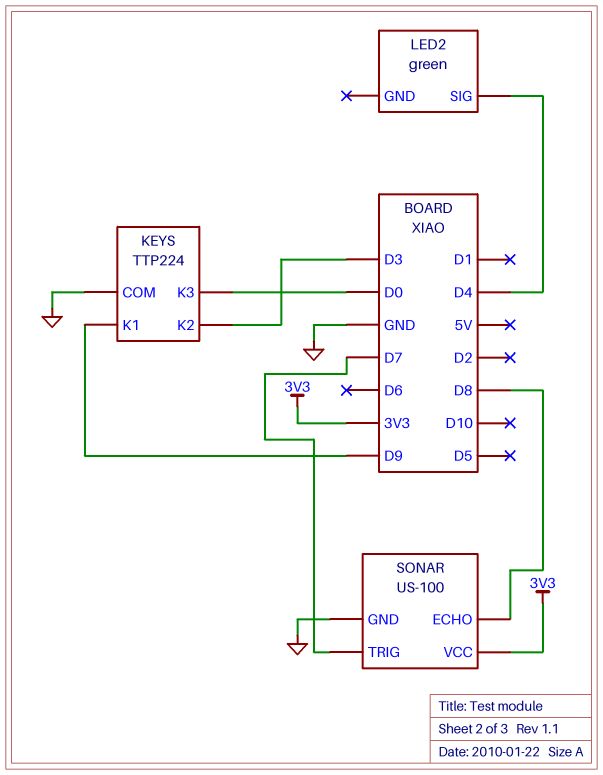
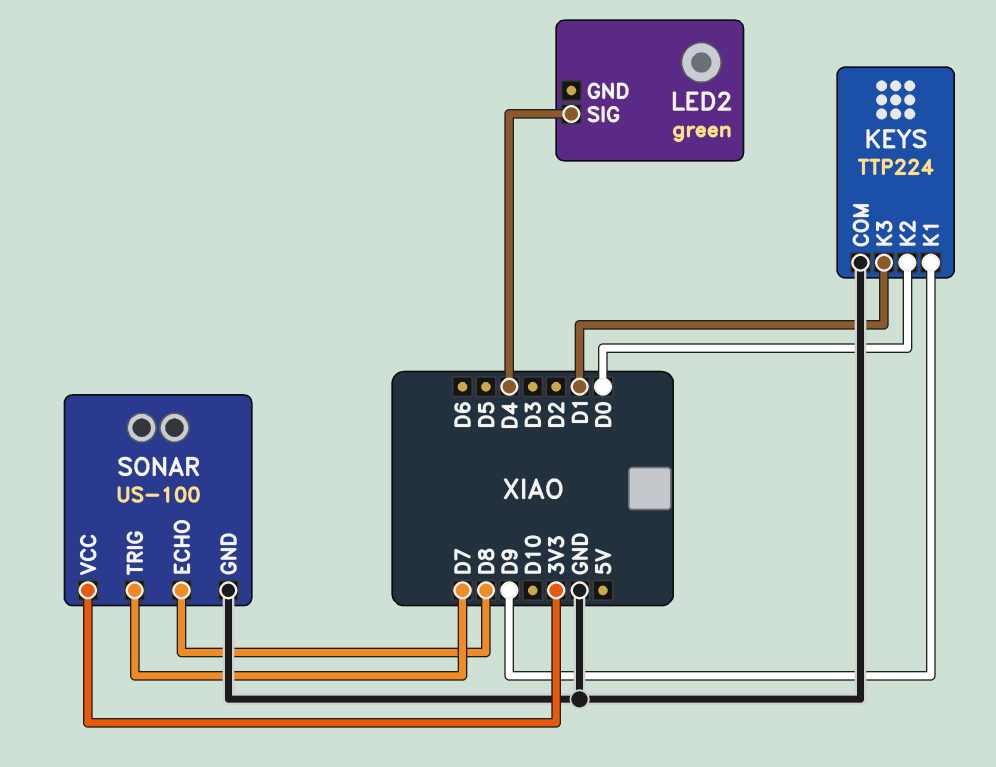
KEYS pin K2: D3 -> D0
KEYS pin K3: D0 -> D1

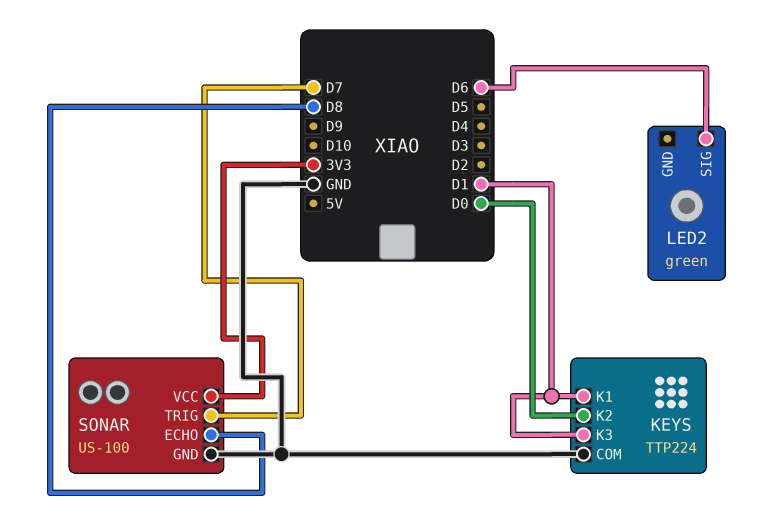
KEYS pin K1: D9 -> D1
LED2 pin SIG: D4 -> D6

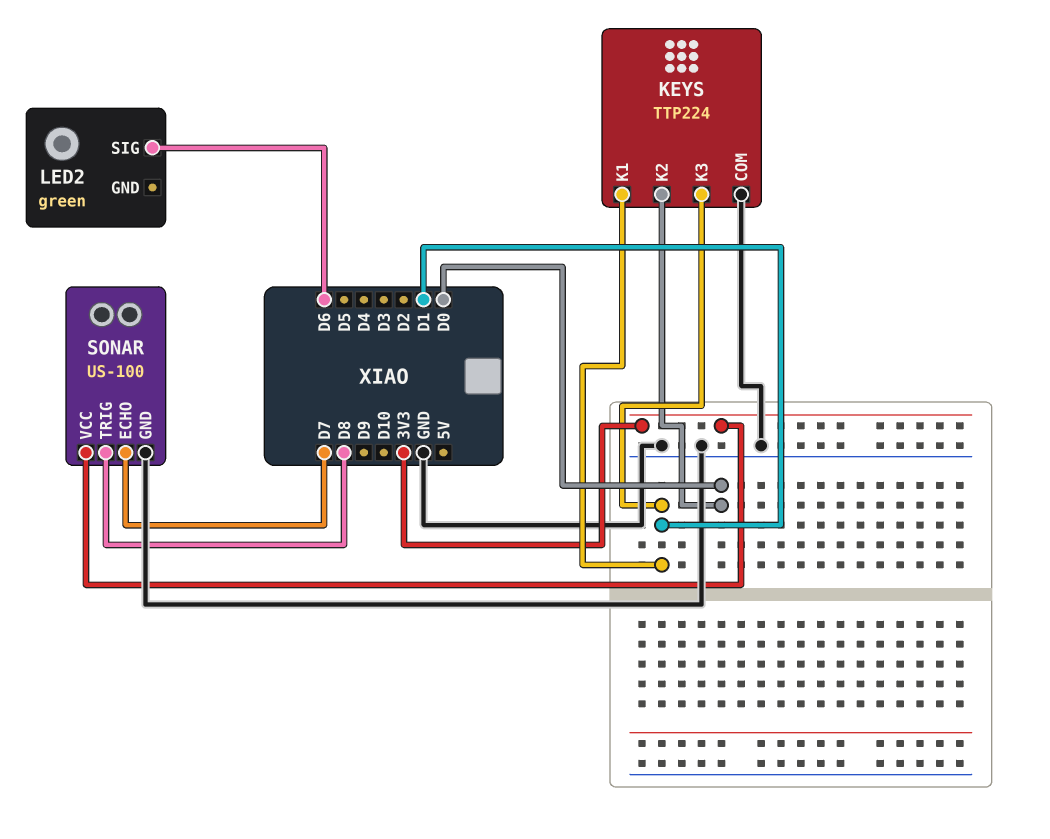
SONAR pin ECHO: D8 -> D7
SONAR pin TRIG: D7 -> D8

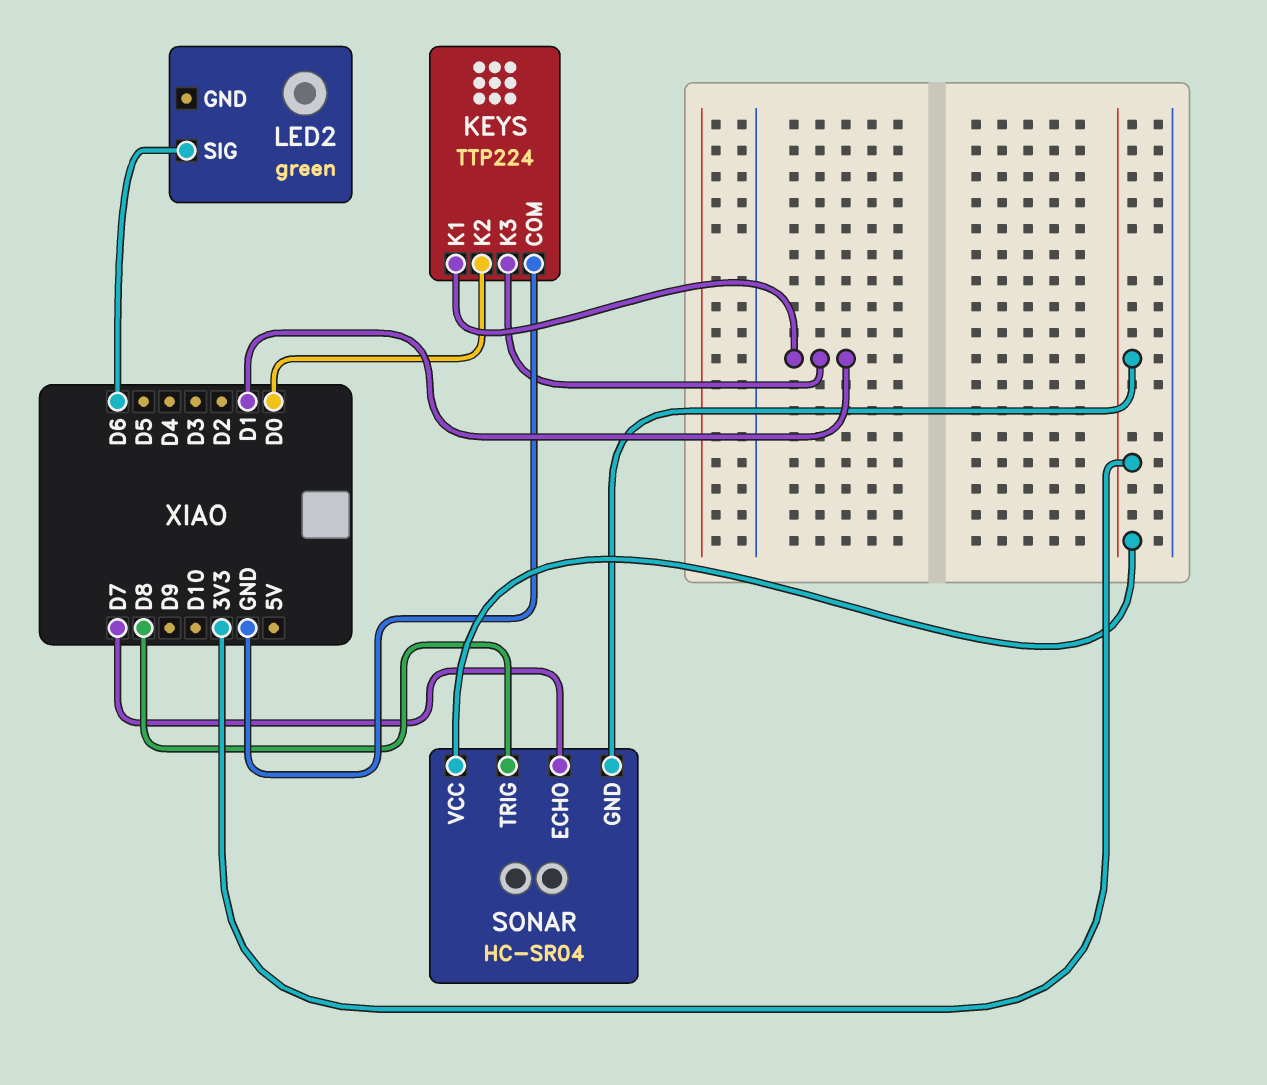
SONAR: US-100 -> HC-SR04
SONAR pin GND: GND -> 3V3

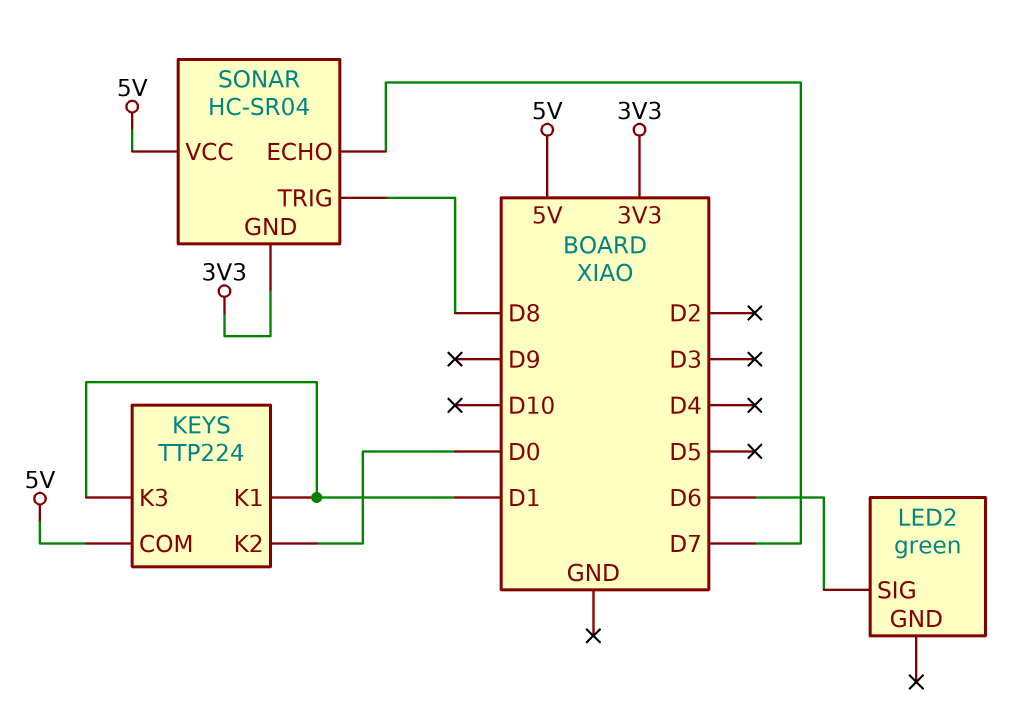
KEYS pin COM: GND -> 5V
SONAR pin VCC: 3V3 -> 5V

